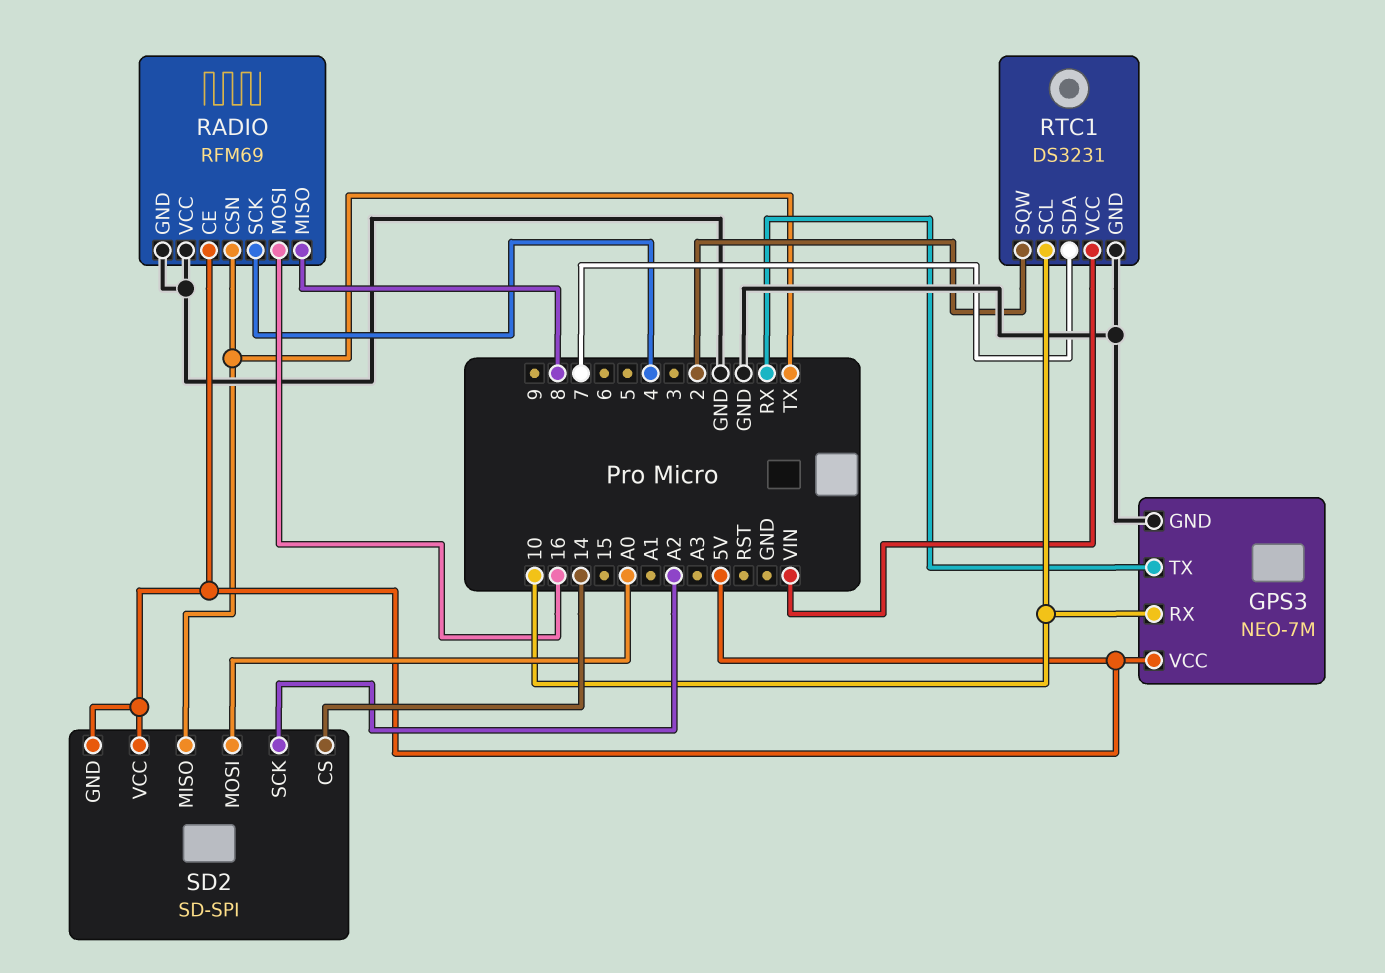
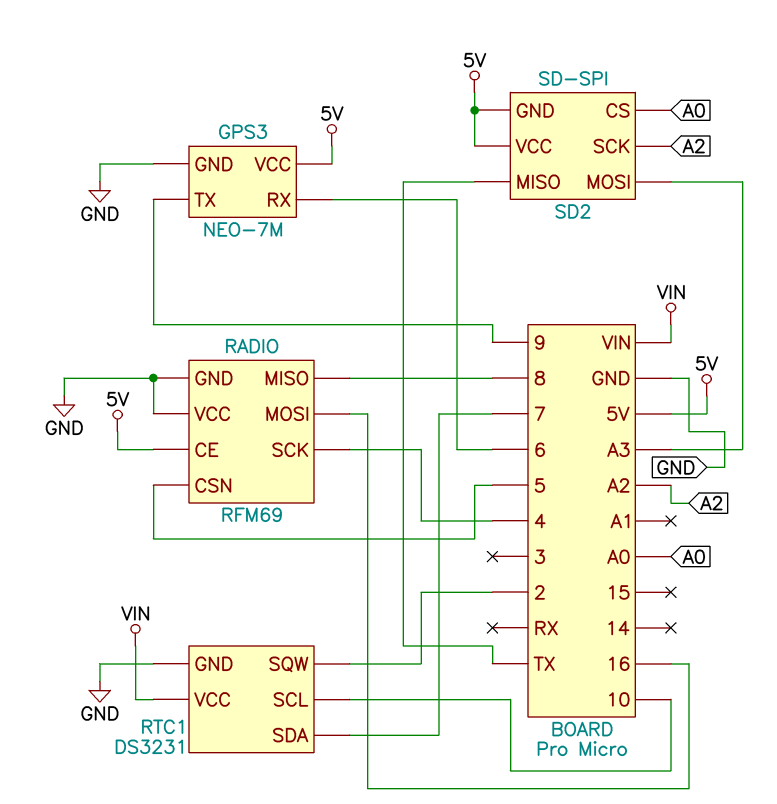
GPS3 pin RX: 10 -> 6
GPS3 pin TX: RX -> 9
RADIO pin CSN: TX -> 5
SD2 pin CS: 14 -> A0
SD2 pin MOSI: A0 -> A3

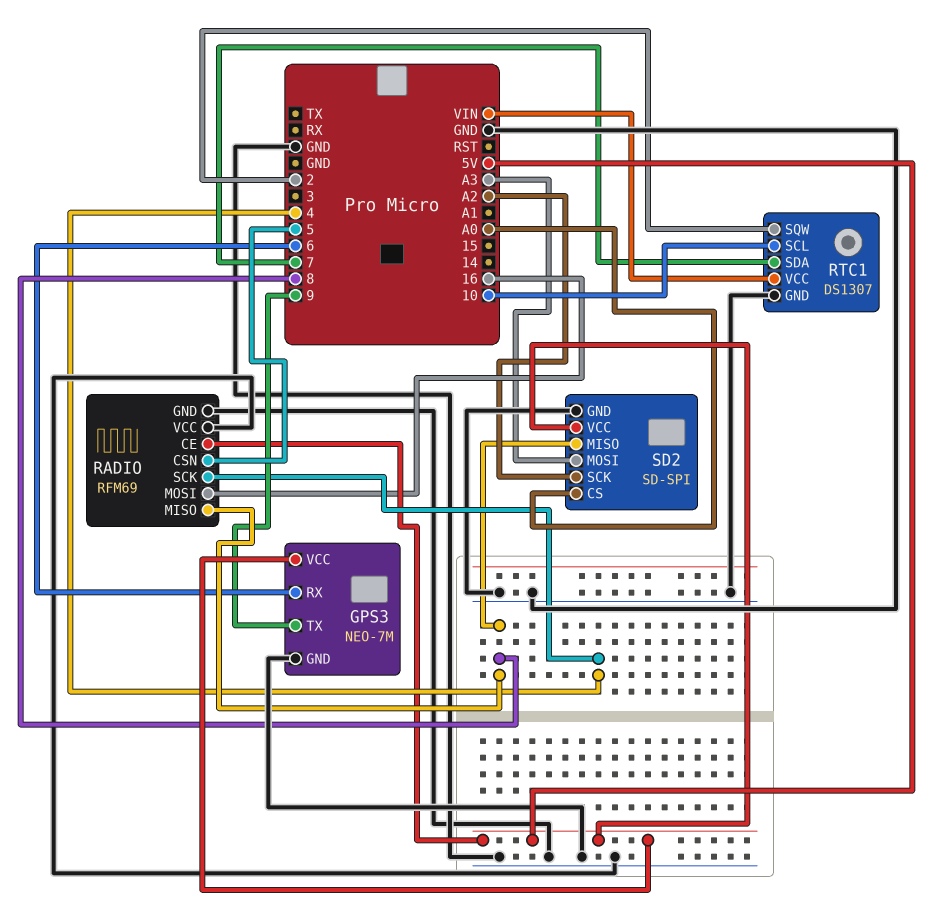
RTC1: DS3231 -> DS1307
SD2 pin GND: 5V -> GND
SD2 pin MISO: TX -> 8

